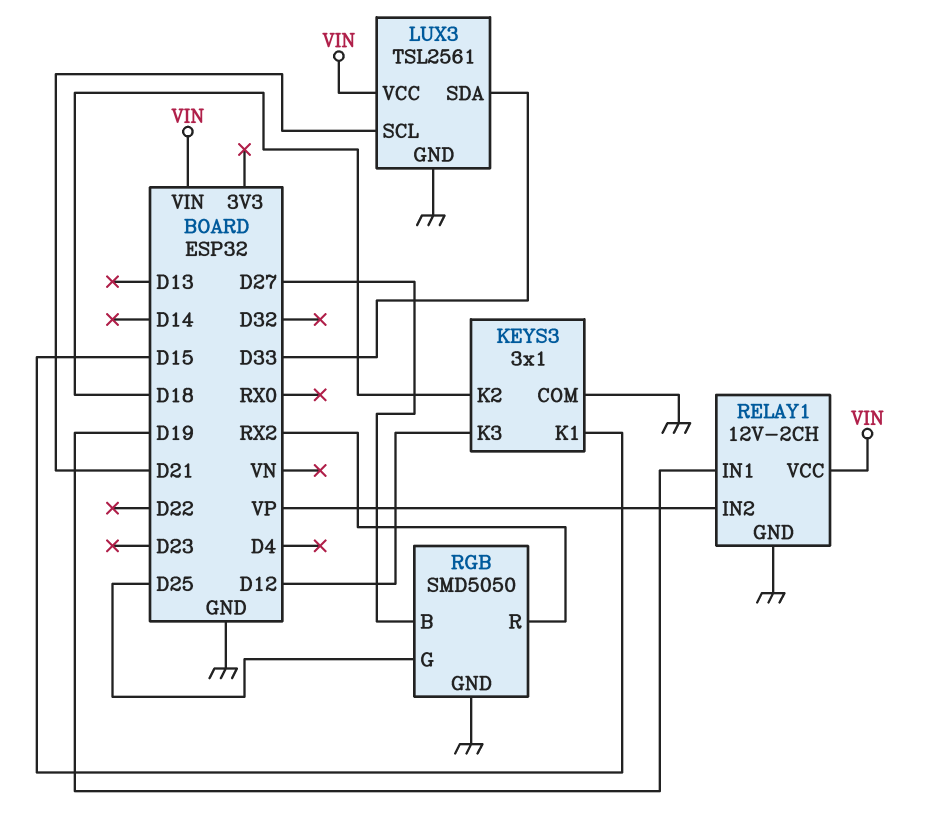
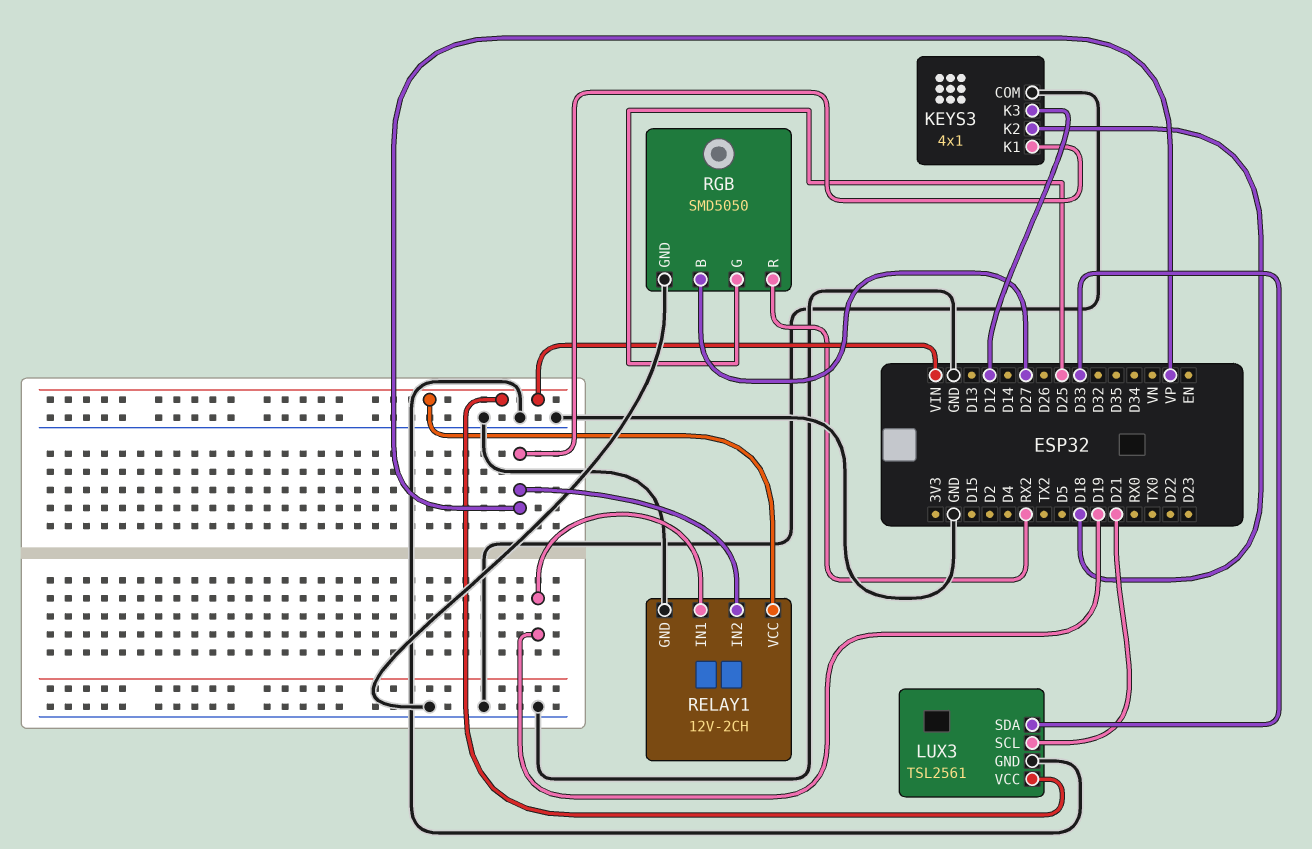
KEYS3: 3x1 -> 4x1
KEYS3 pin K1: D15 -> VP

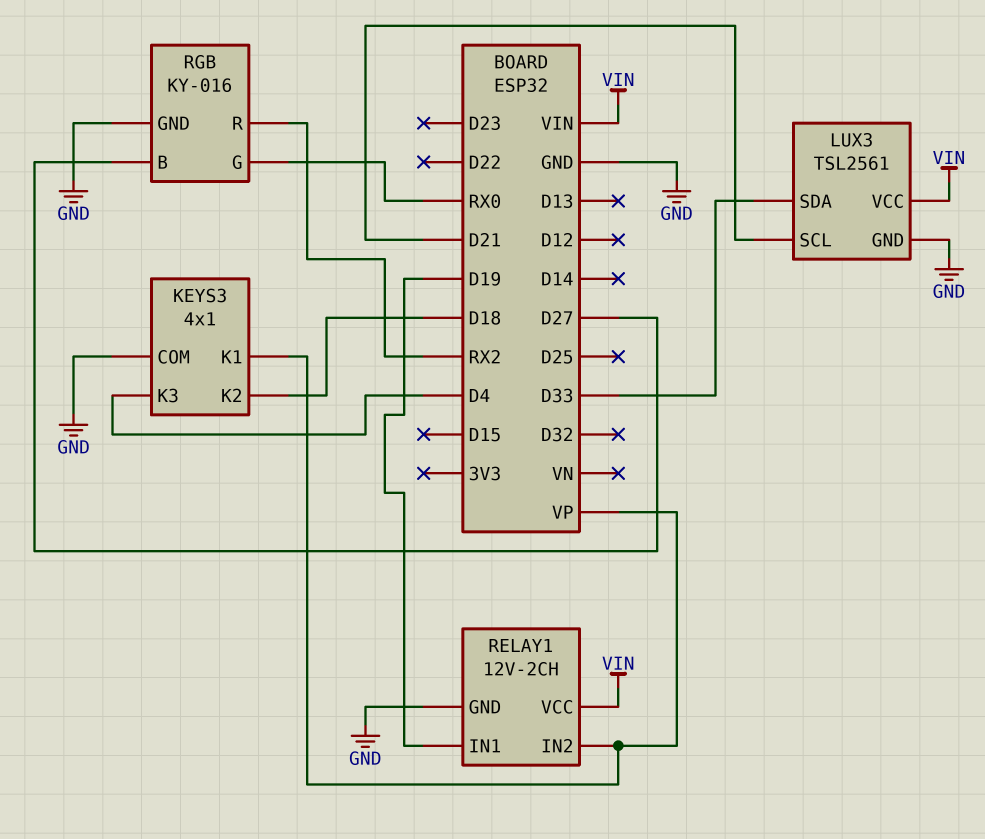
KEYS3 pin K3: D12 -> D4
RGB: SMD5050 -> KY-016
RGB pin G: D25 -> RX0

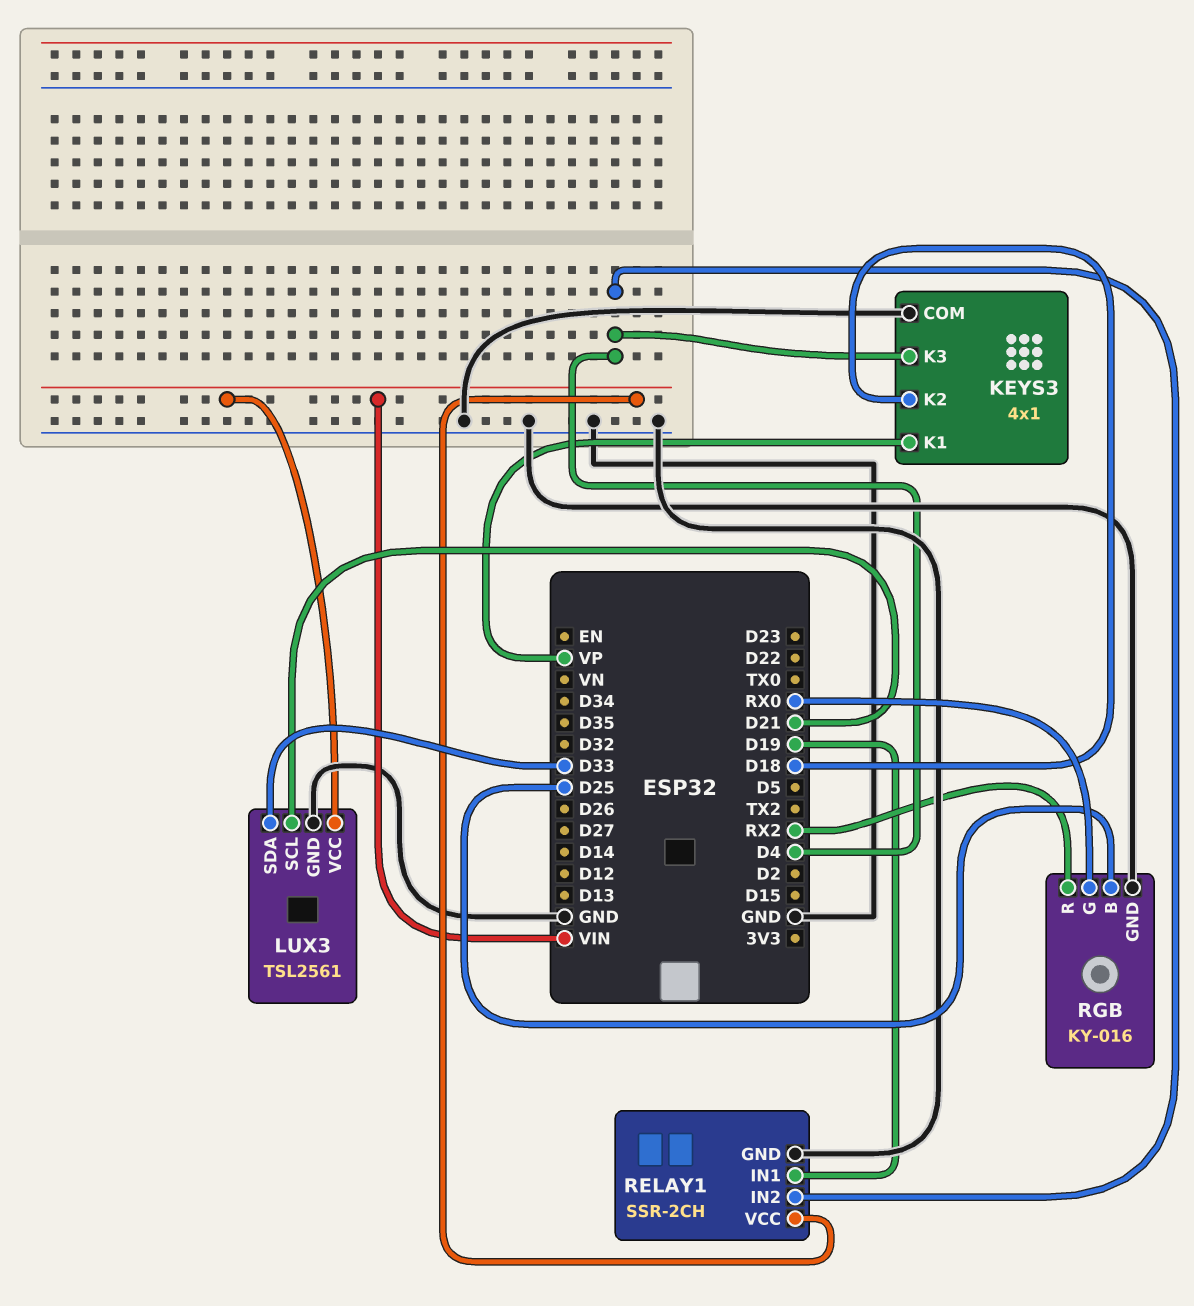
RELAY1: 12V-2CH -> SSR-2CH
RELAY1 pin IN2: VP -> D4
RGB pin B: D27 -> D25

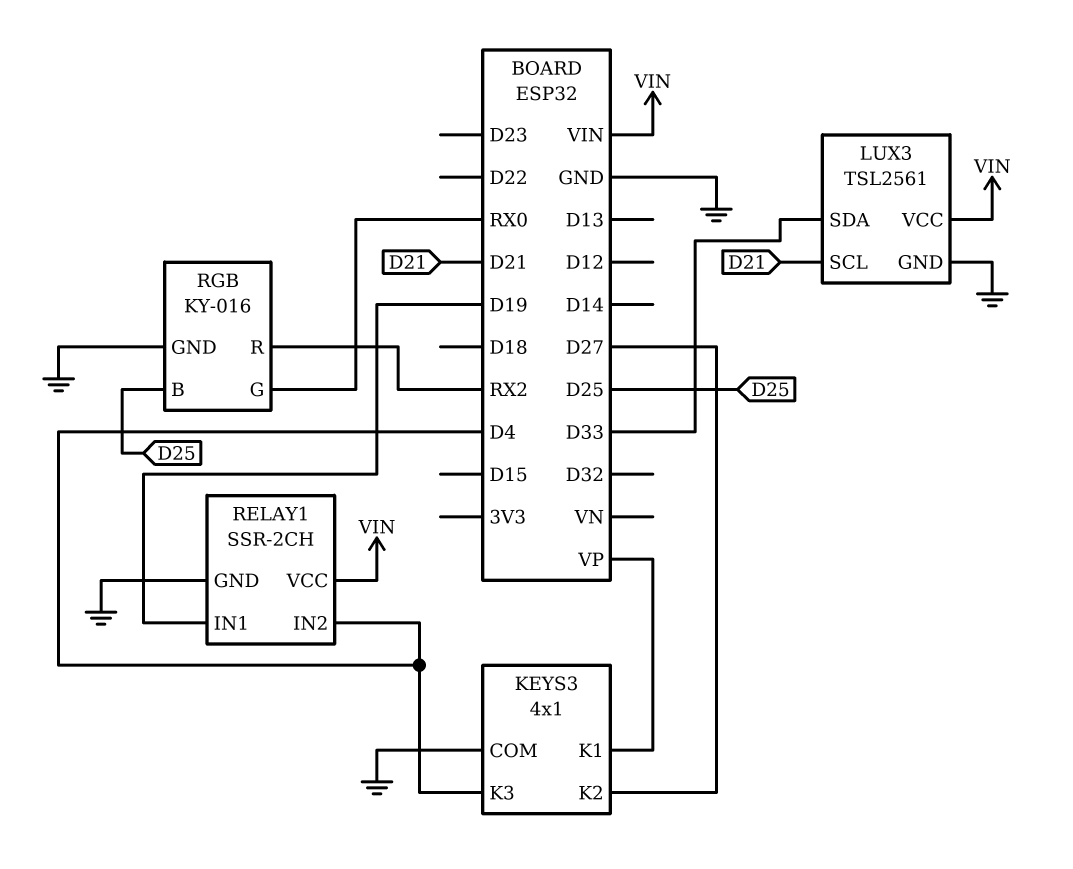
KEYS3 pin K2: D18 -> D27

